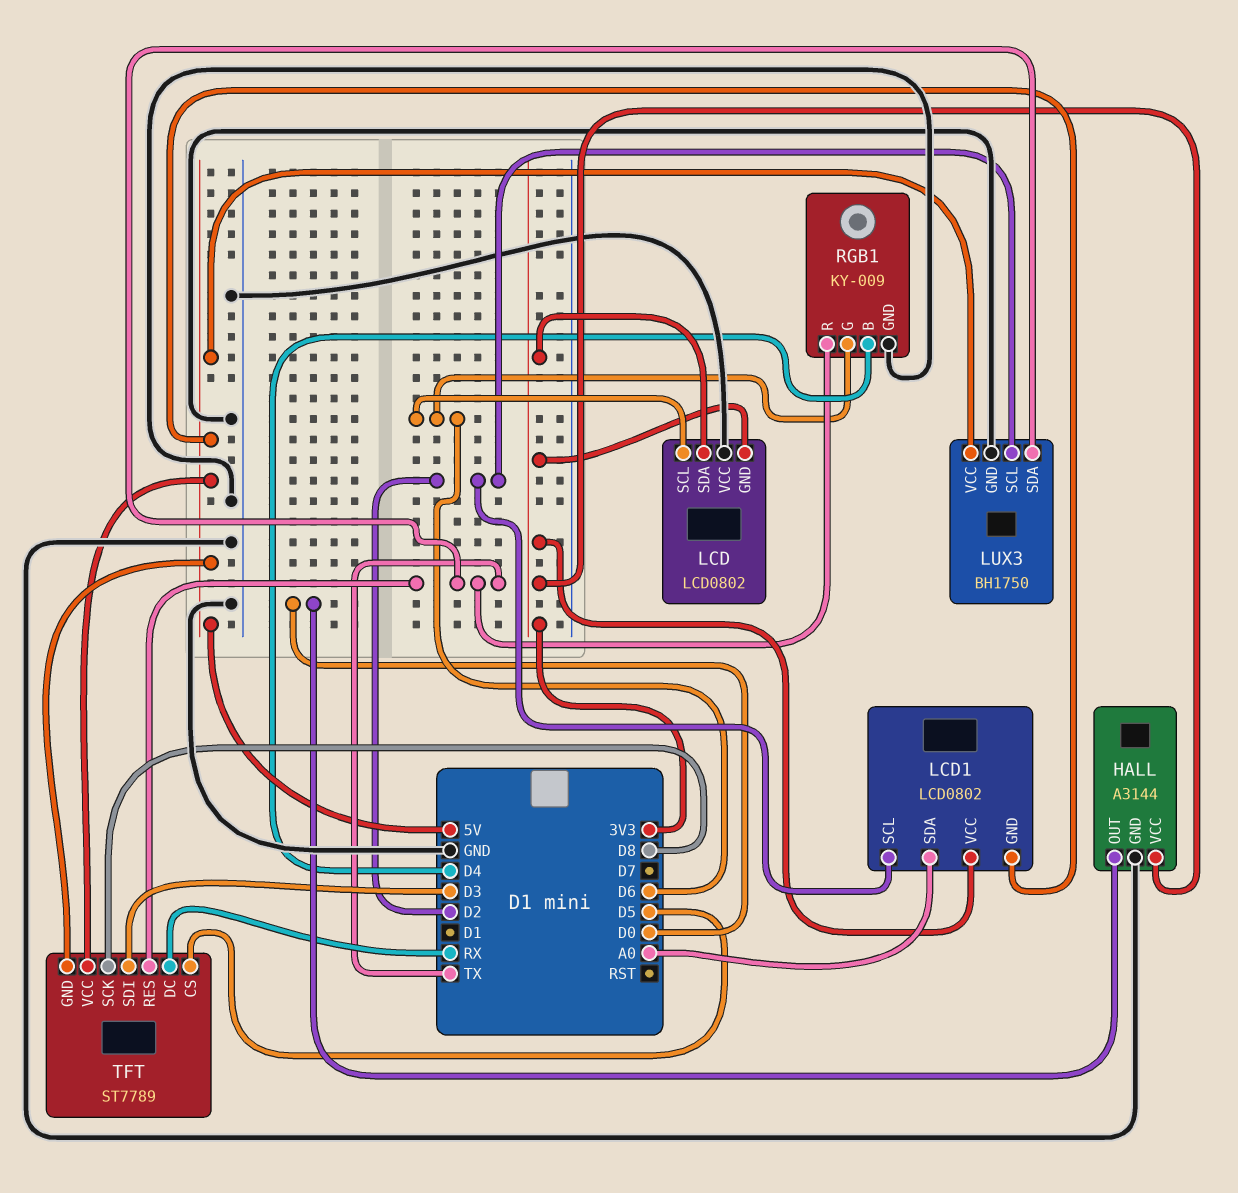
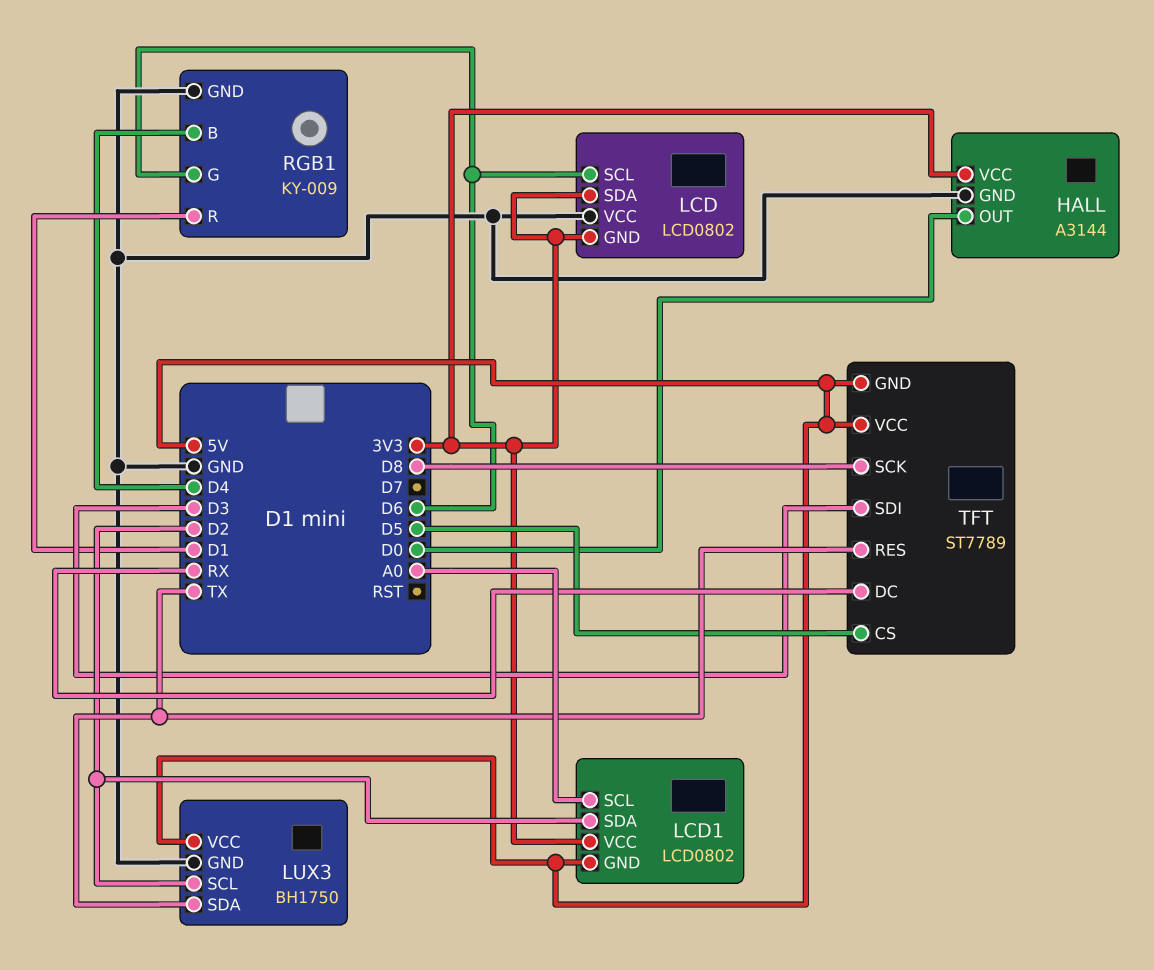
LCD1 pin SCL: D2 -> A0
LCD1 pin SDA: A0 -> D2
RGB1 pin R: TX -> D1

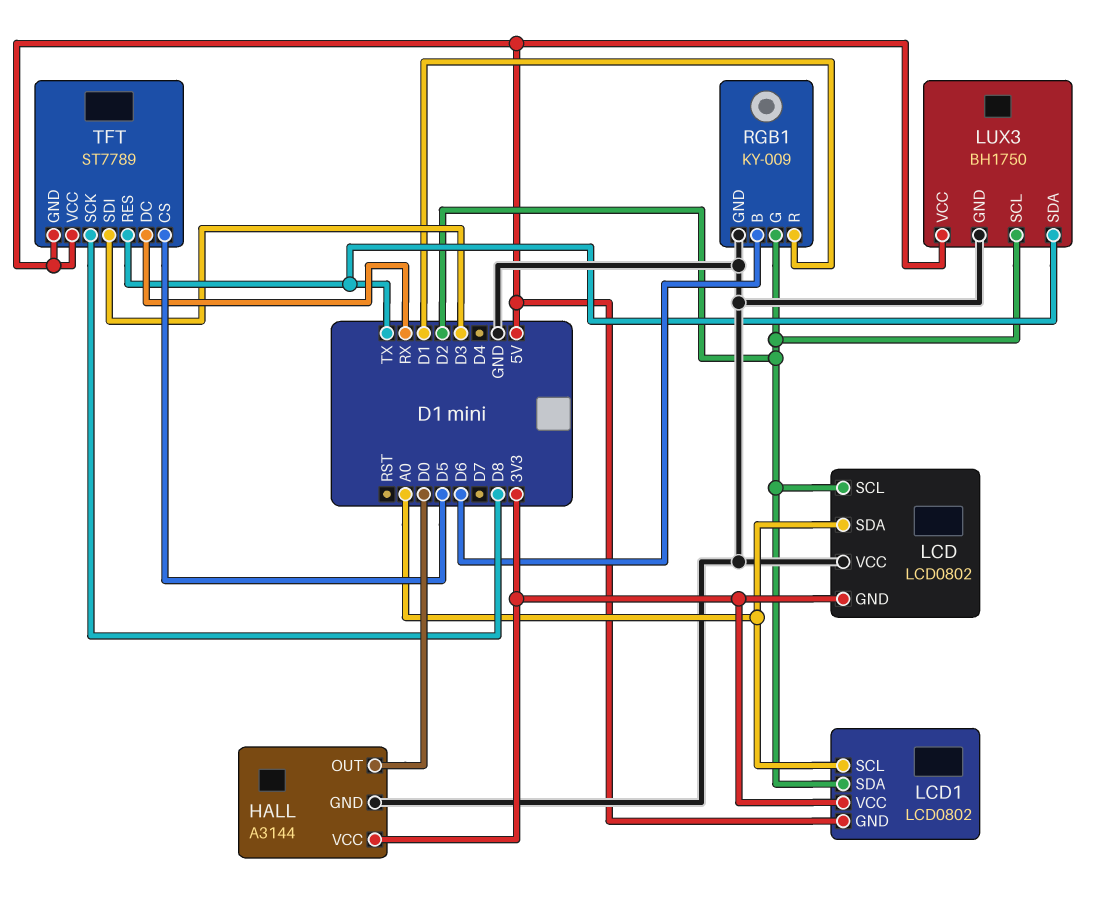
LCD pin SCL: D6 -> D2
LCD pin SDA: 3V3 -> A0
RGB1 pin B: D4 -> D6
RGB1 pin G: D6 -> D2

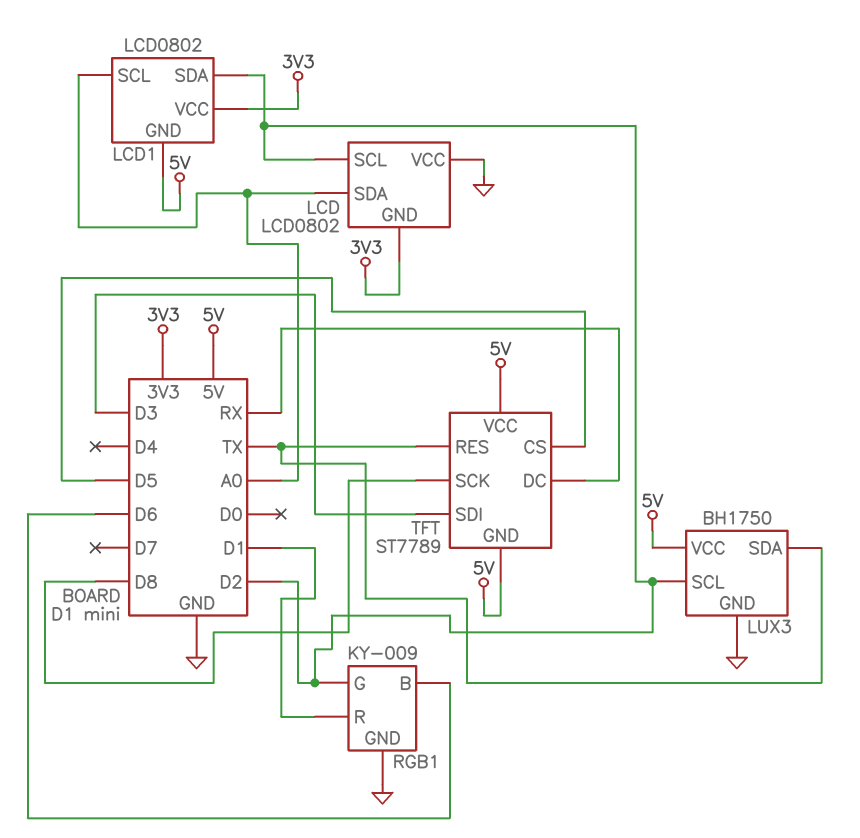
HALL: A3144 -> none
HALL pin GND: GND -> none
HALL pin OUT: D0 -> none
HALL pin VCC: 3V3 -> none

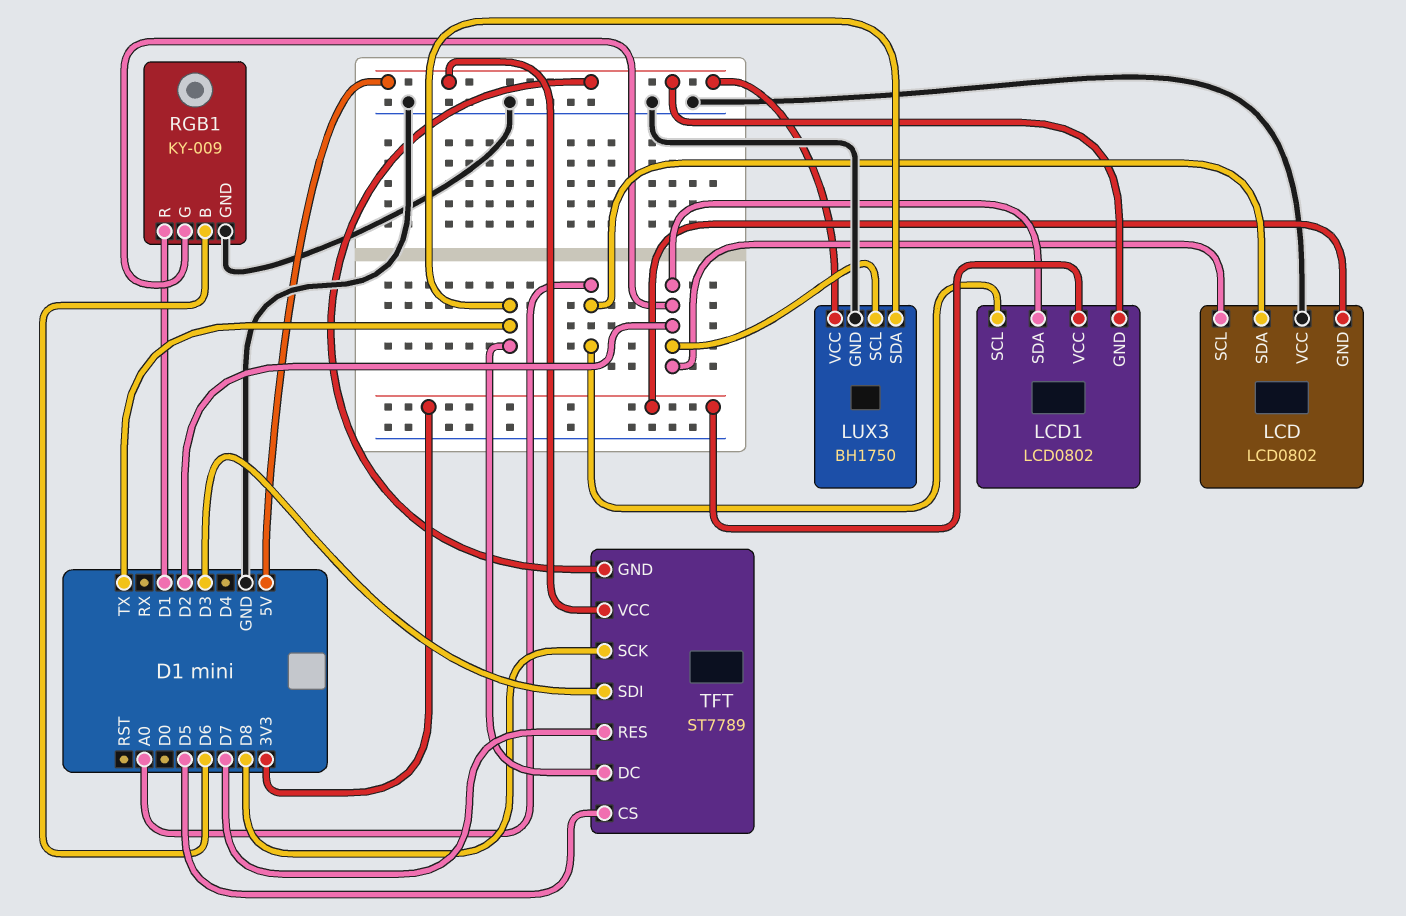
TFT pin DC: RX -> TX
TFT pin RES: TX -> D7

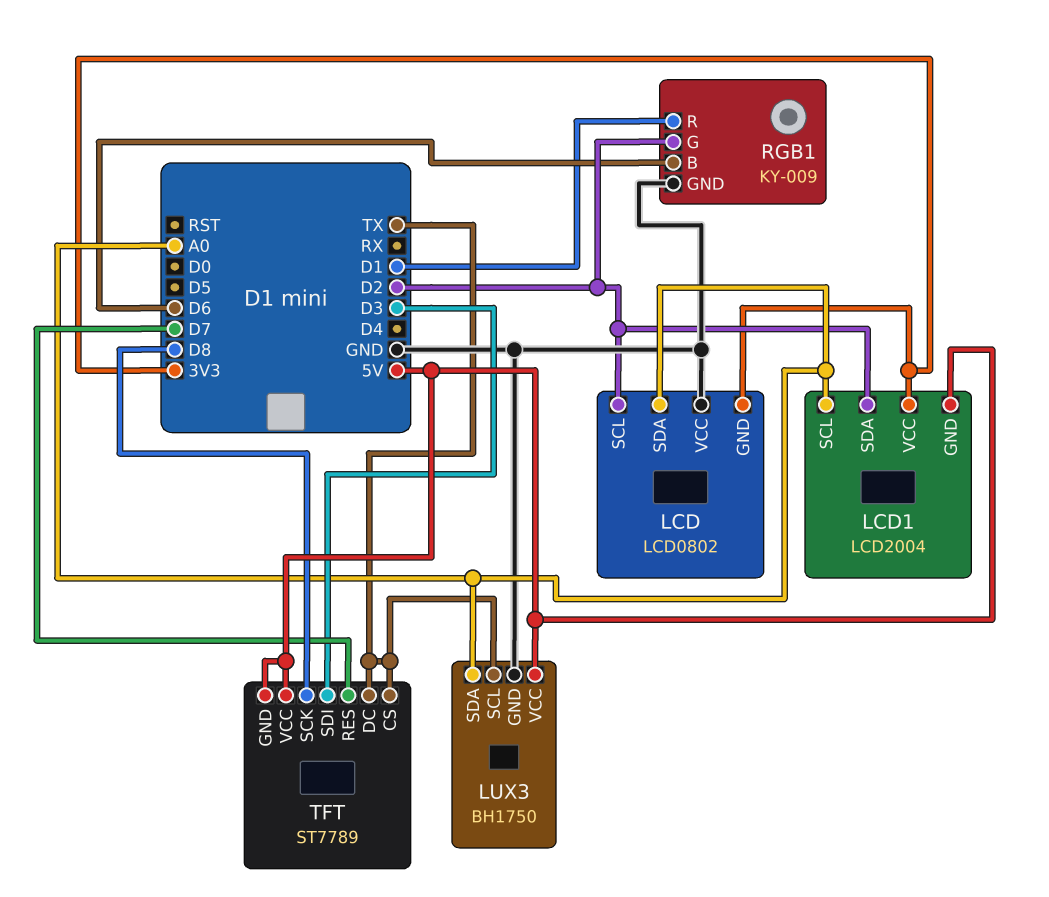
LCD1: LCD0802 -> LCD2004
LUX3 pin SCL: D2 -> TX
LUX3 pin SDA: TX -> A0
TFT pin CS: D5 -> TX

